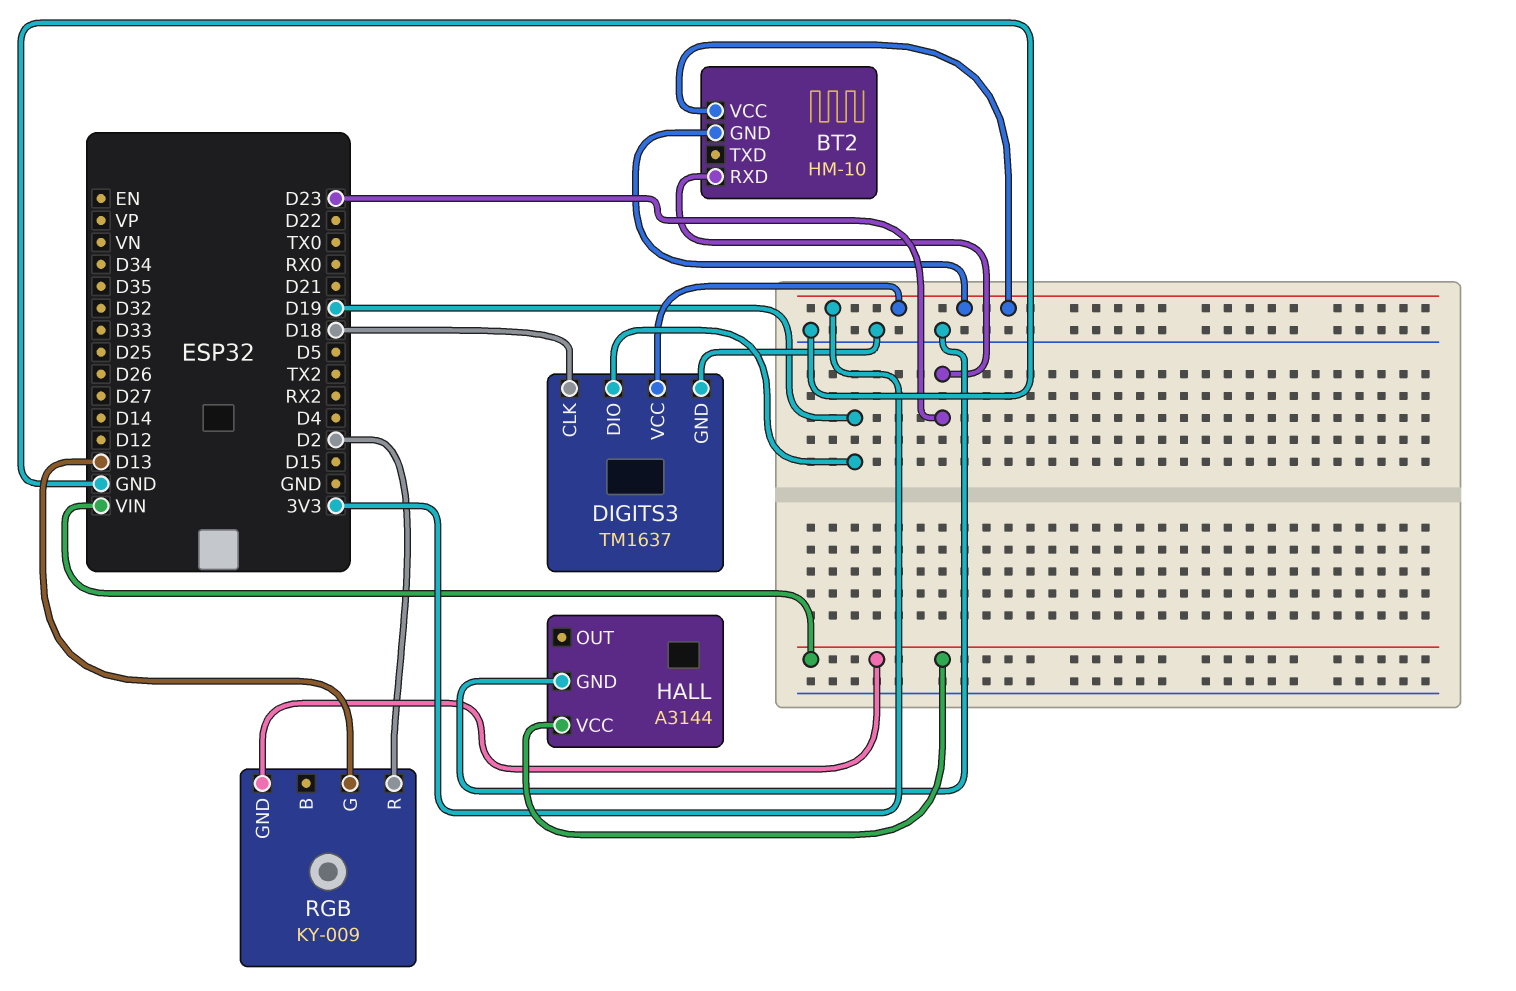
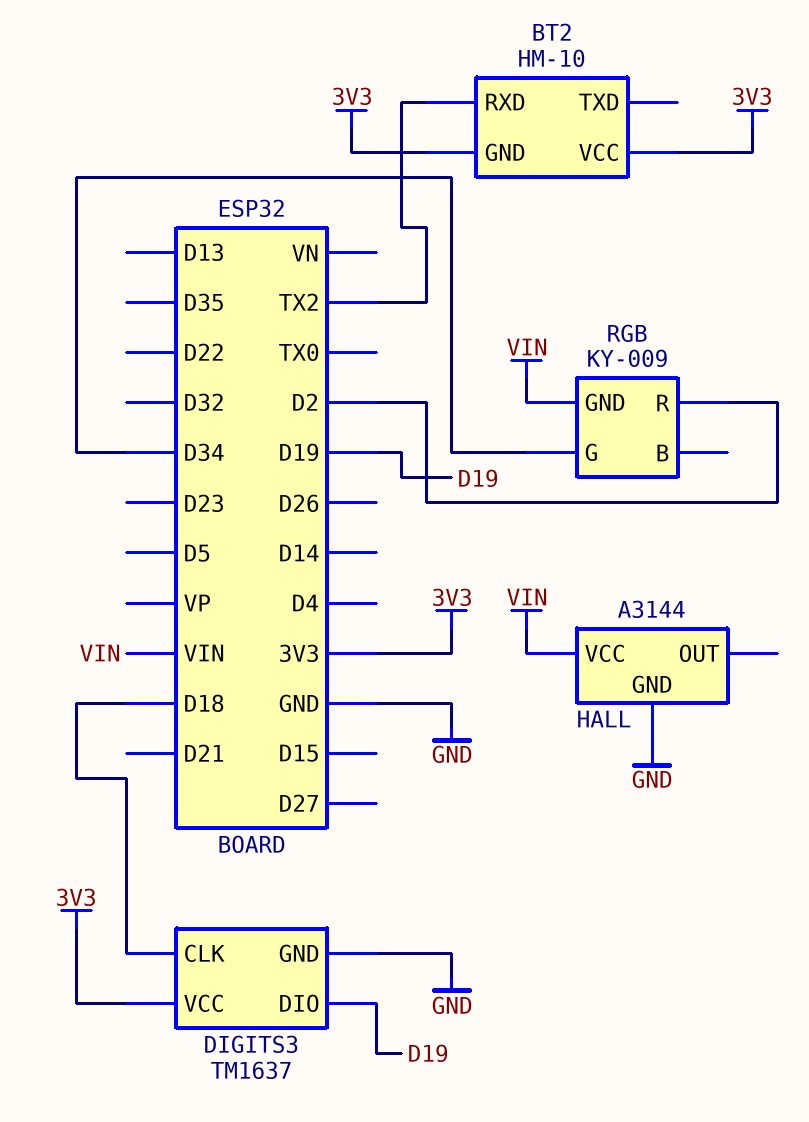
BT2 pin RXD: D23 -> TX2
RGB pin G: D13 -> D34

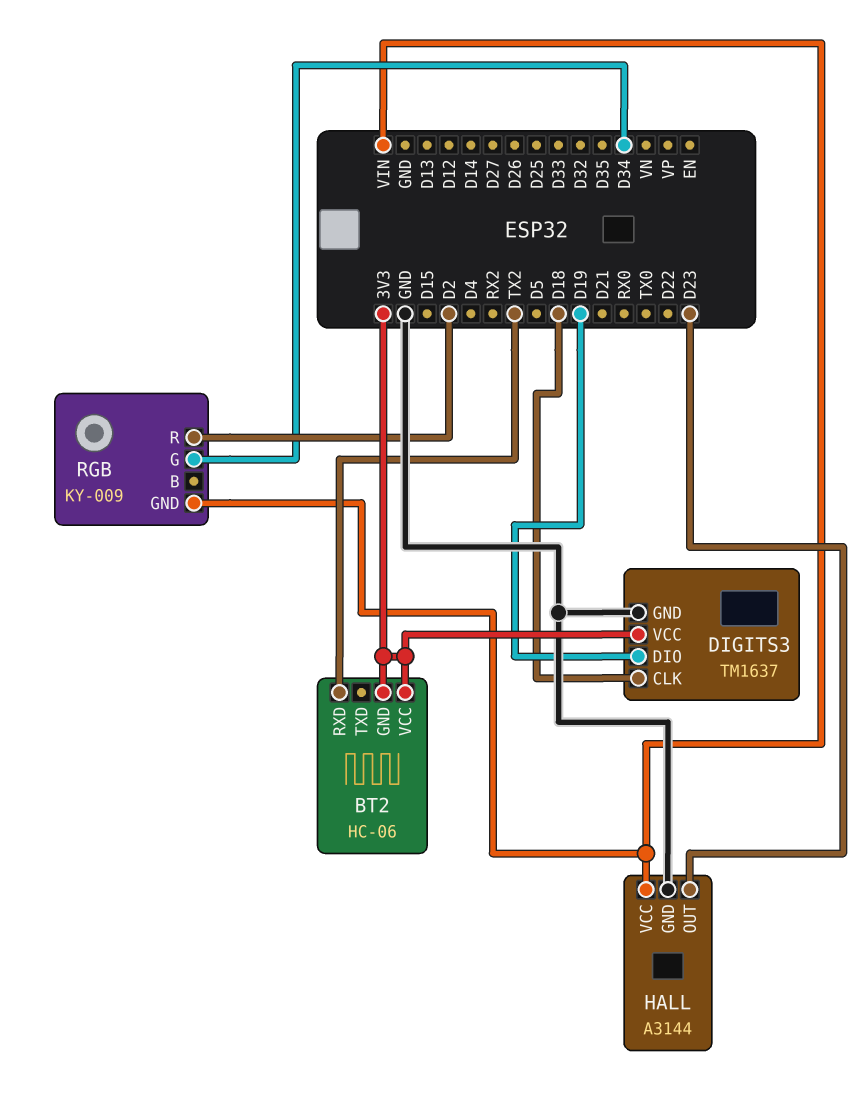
BT2: HM-10 -> HC-06
HALL pin OUT: none -> D23

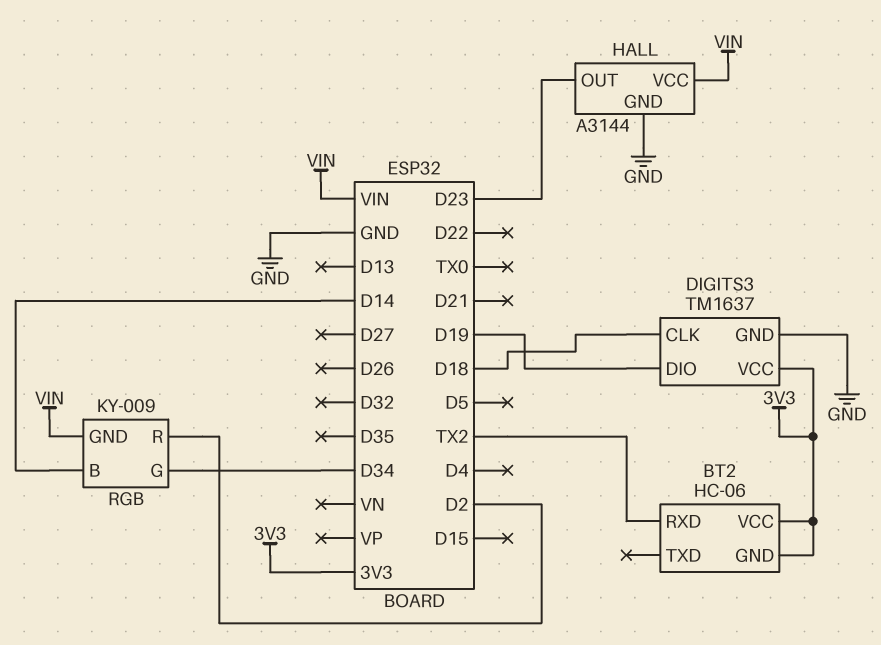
RGB pin B: none -> D14

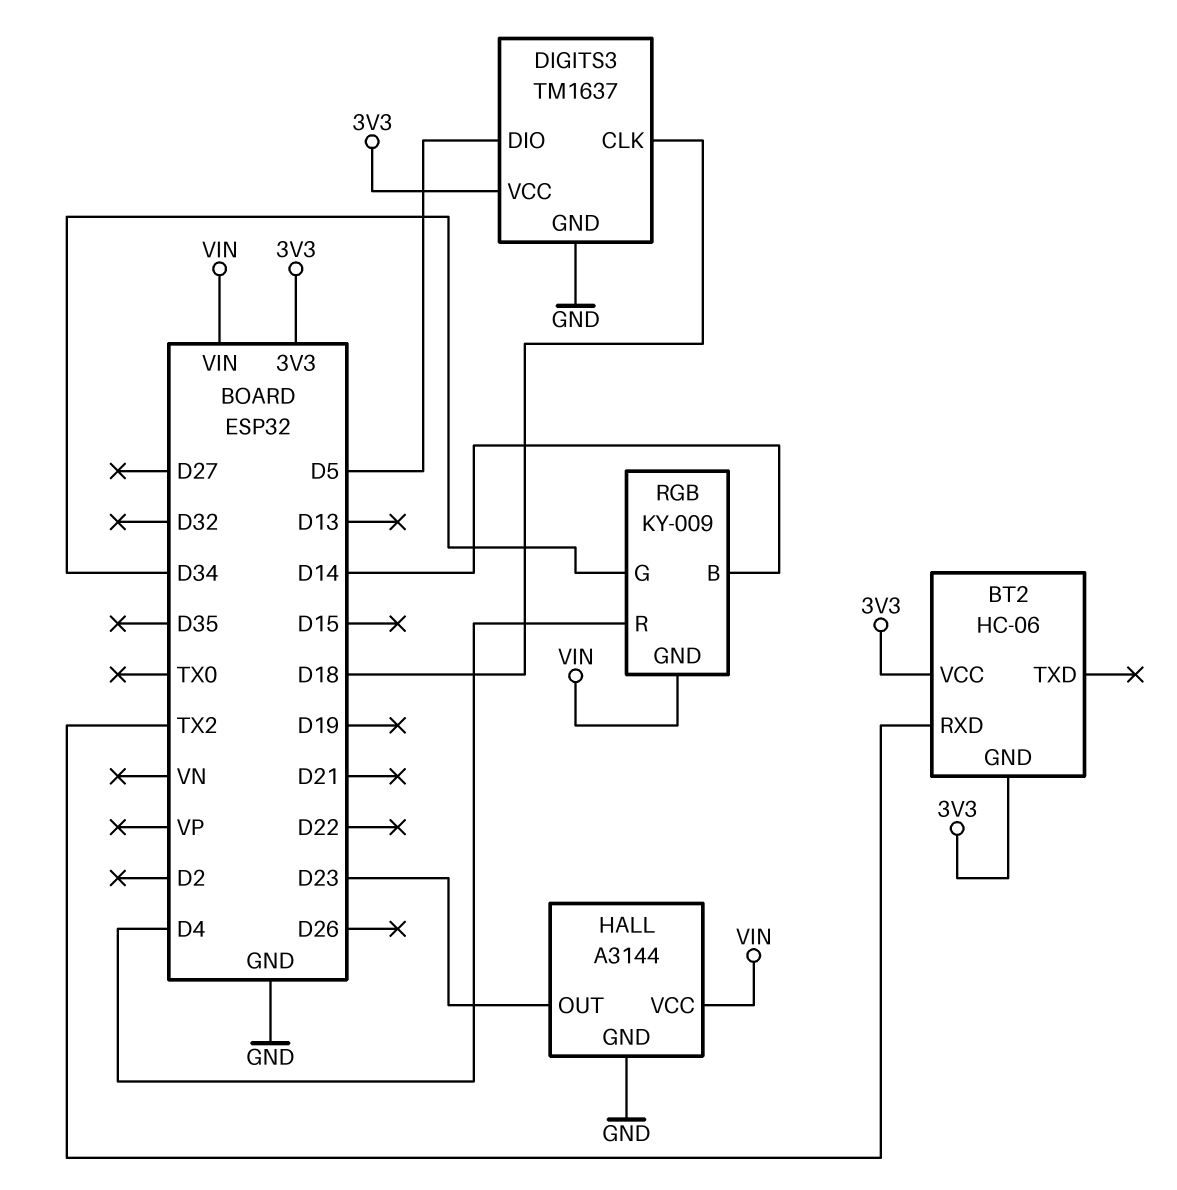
DIGITS3 pin DIO: D19 -> D5
RGB pin R: D2 -> D4

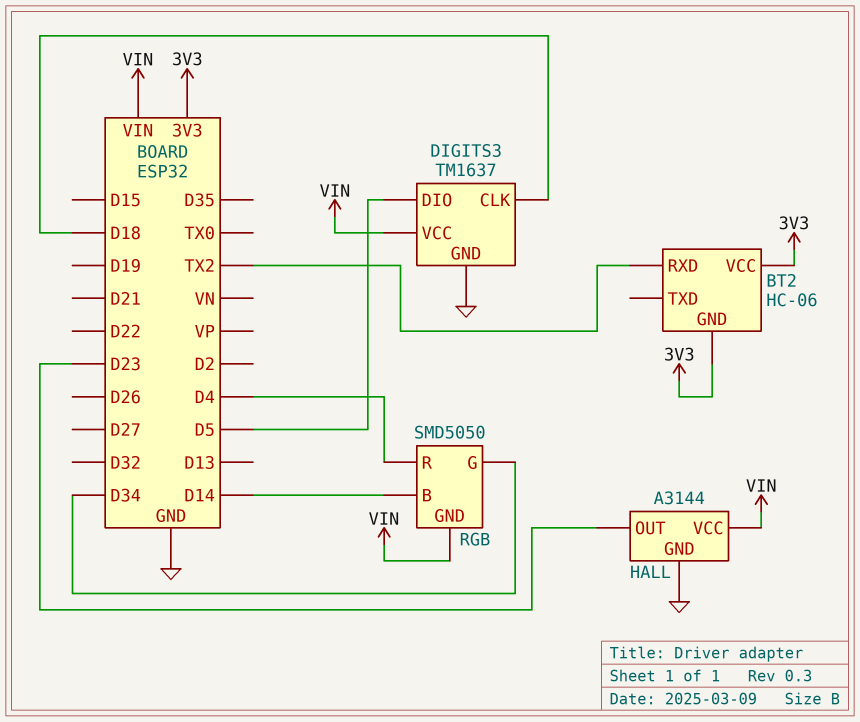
DIGITS3 pin VCC: 3V3 -> VIN
RGB: KY-009 -> SMD5050

